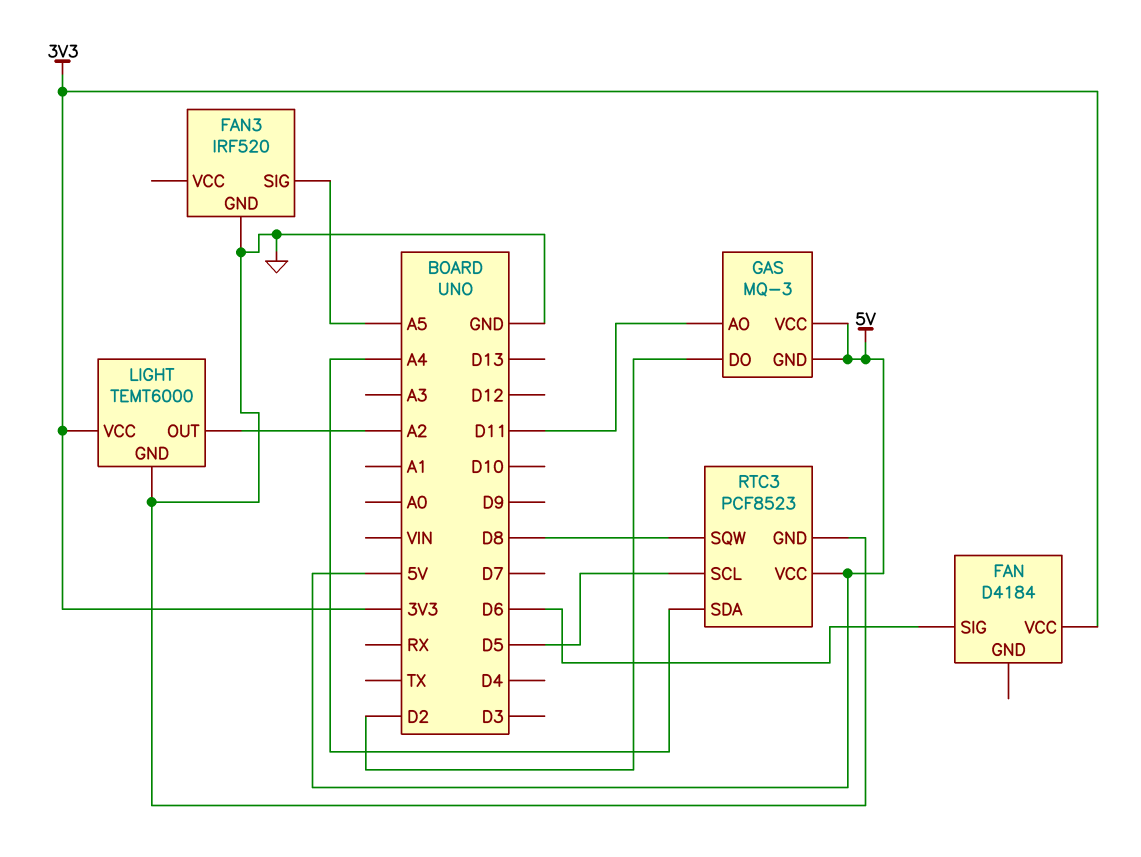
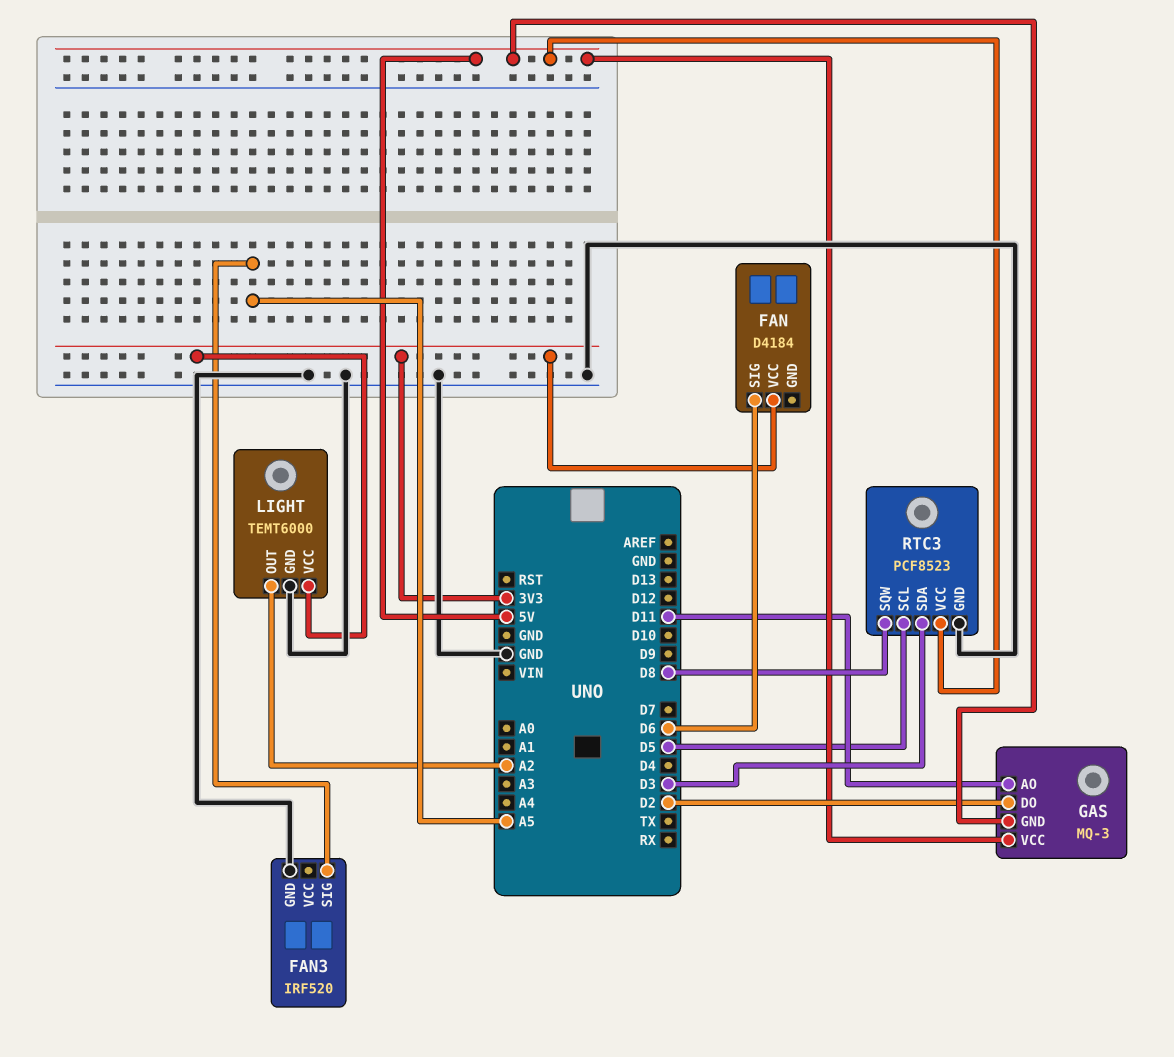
RTC3 pin SDA: A4 -> D3

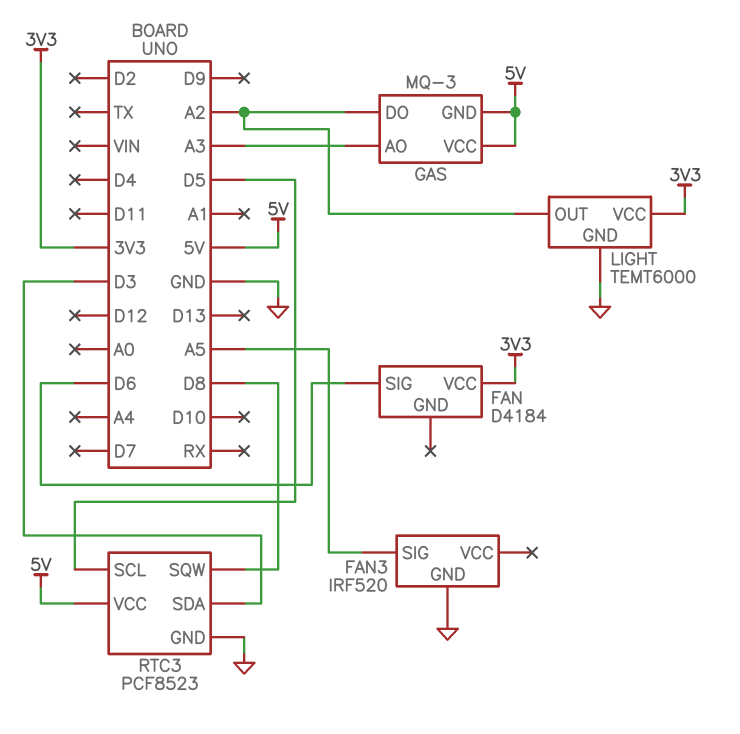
GAS pin AO: D11 -> A3
GAS pin DO: D2 -> A2

